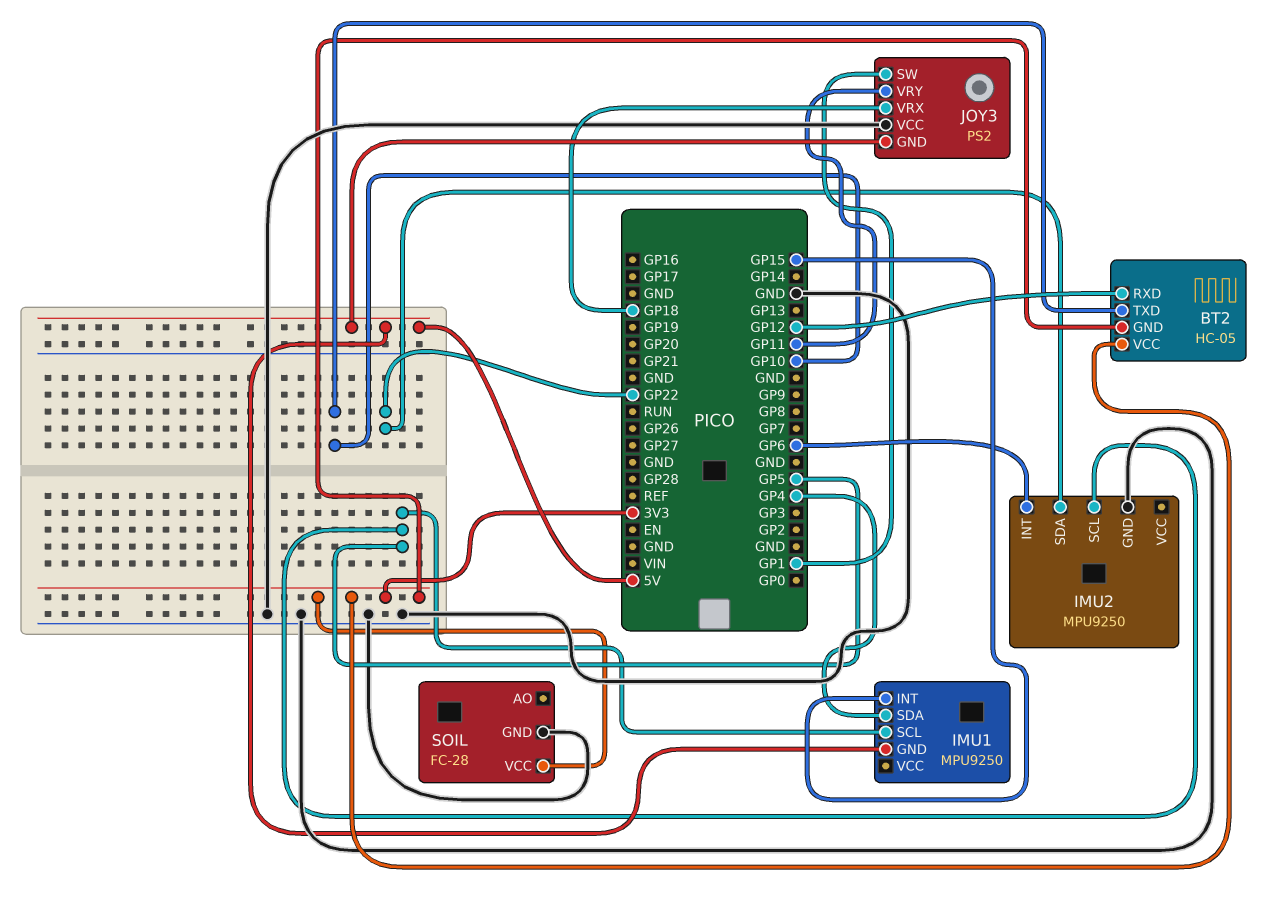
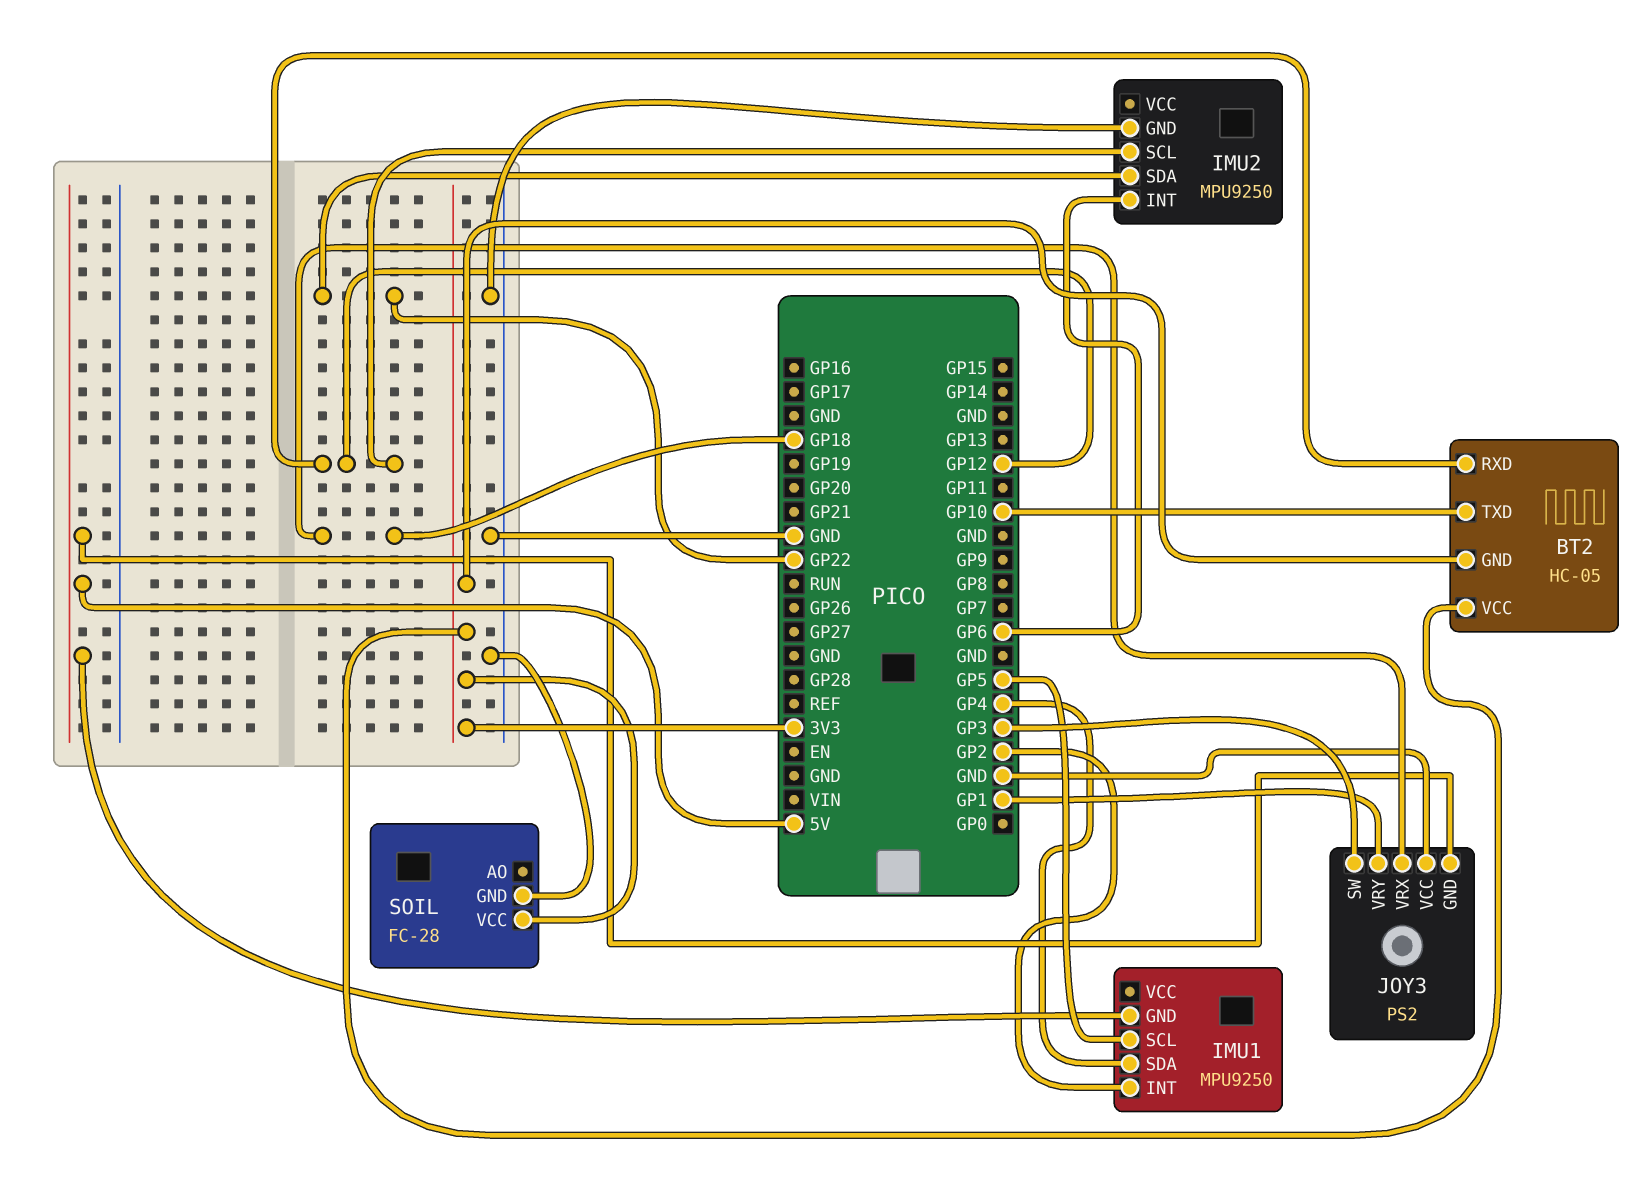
IMU1 pin INT: GP15 -> GP2
IMU2 pin SCL: GP5 -> GP12
JOY3 pin SW: GP1 -> GP3
JOY3 pin VRY: GP11 -> GP1

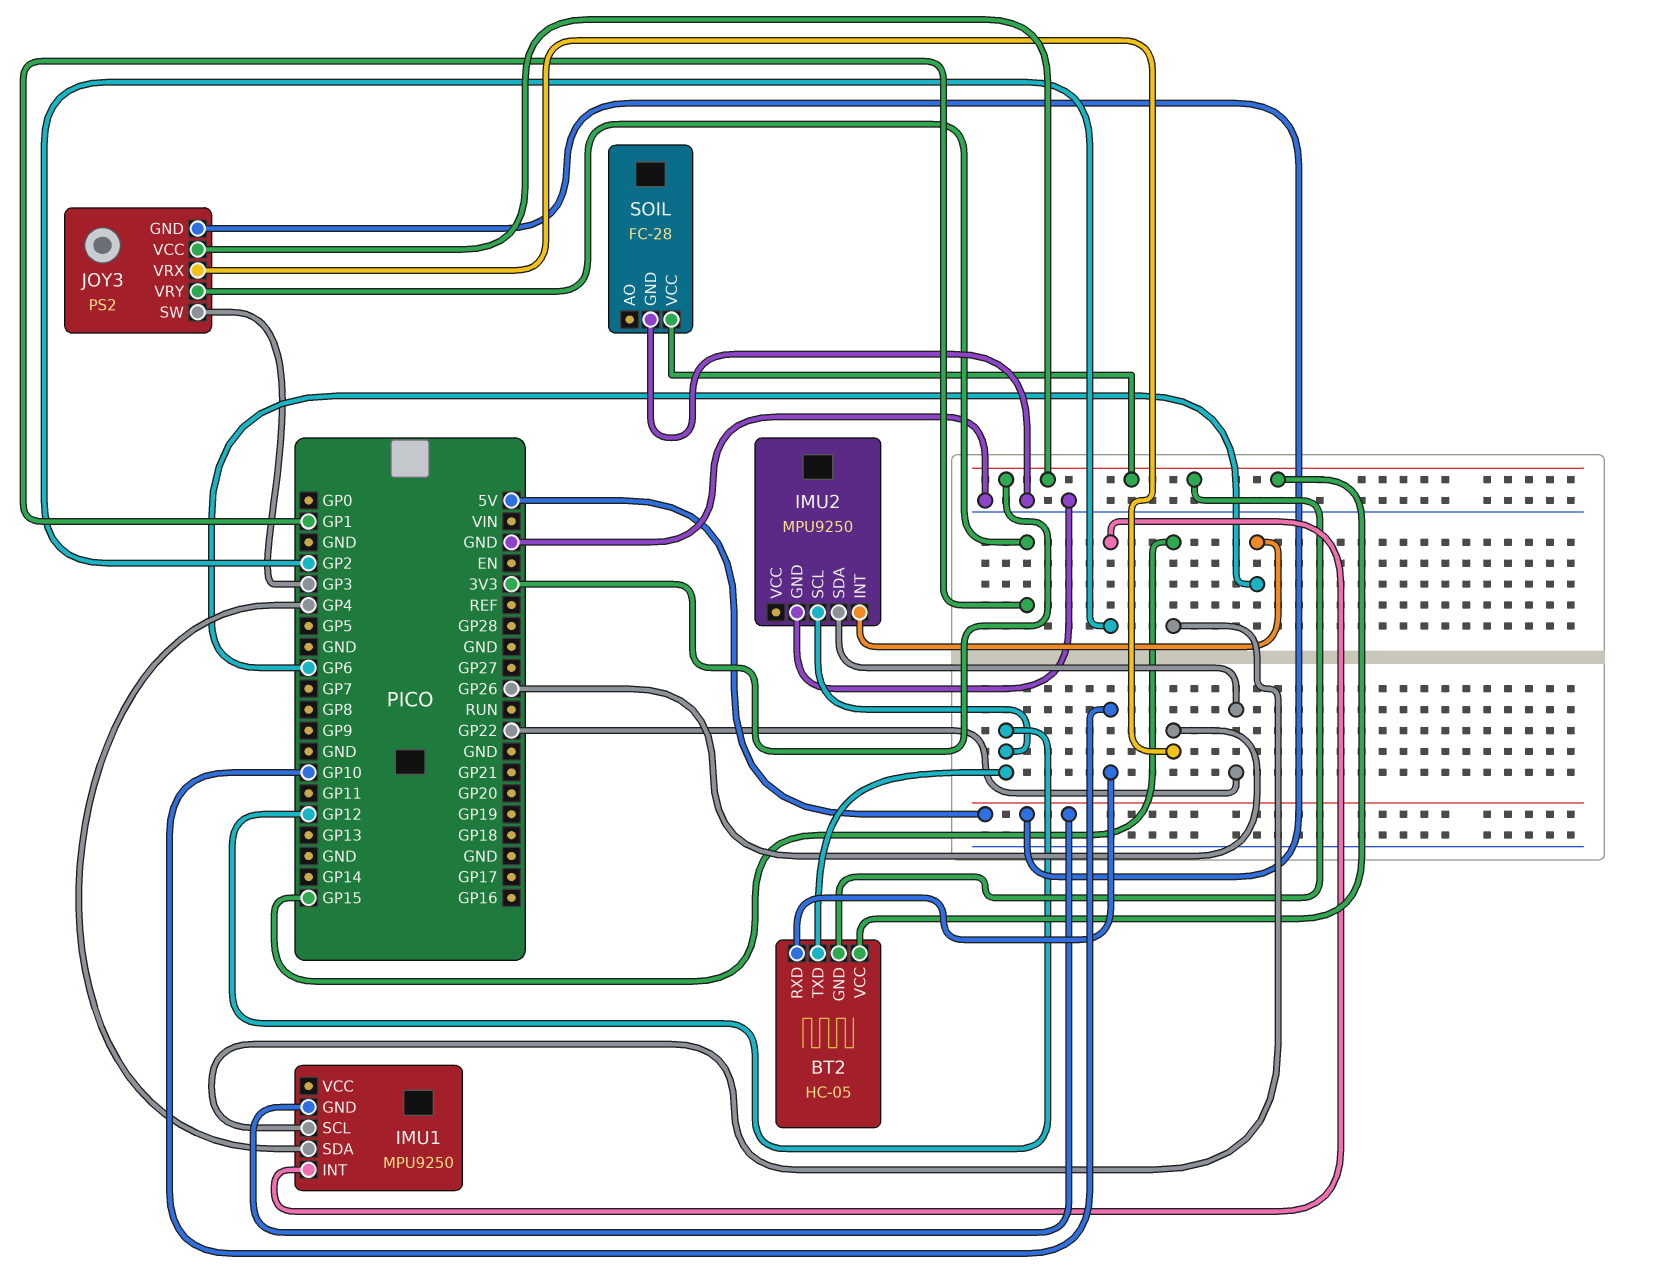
BT2 pin RXD: GP12 -> GP10
BT2 pin TXD: GP10 -> GP12
IMU1 pin SCL: GP5 -> GP15
JOY3 pin VCC: GND -> 3V3
JOY3 pin VRX: GP18 -> GP26

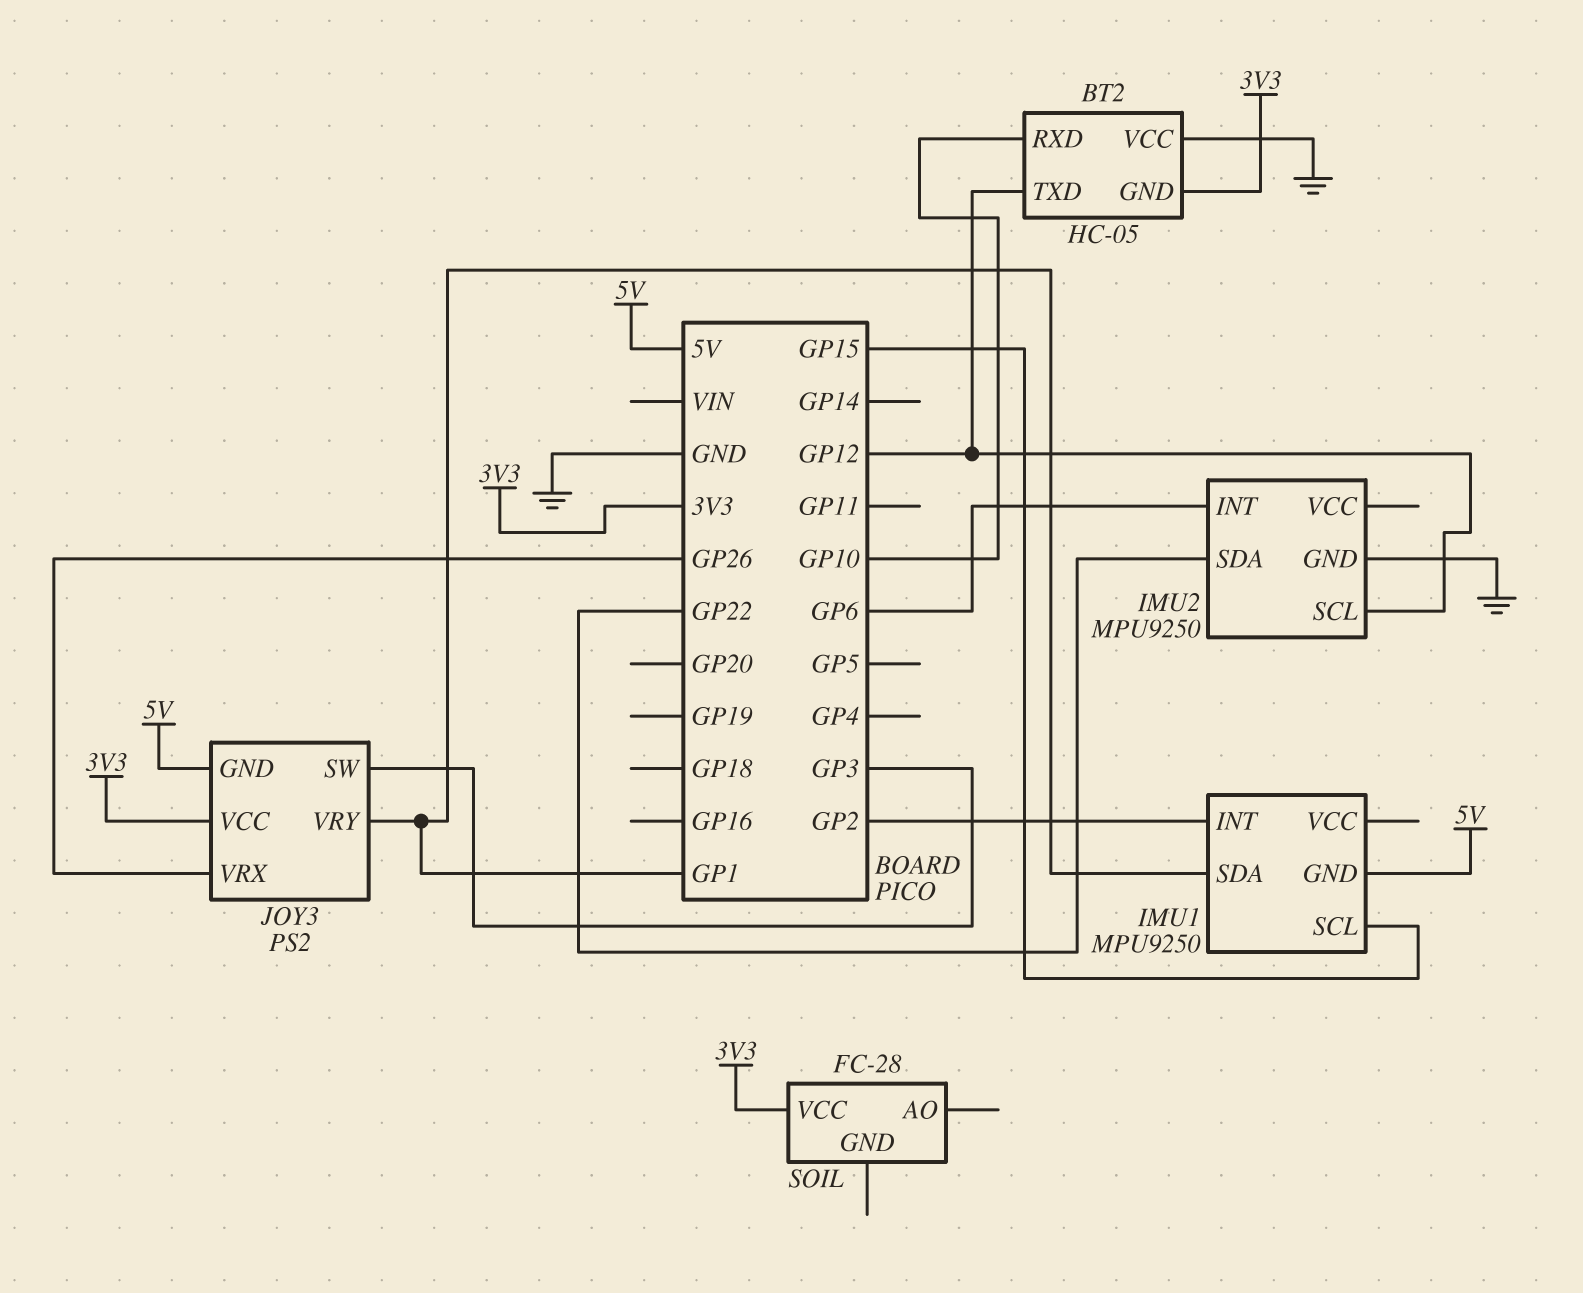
BT2 pin VCC: 3V3 -> GND
IMU1 pin SDA: GP4 -> GP1
SOIL pin GND: GND -> none

